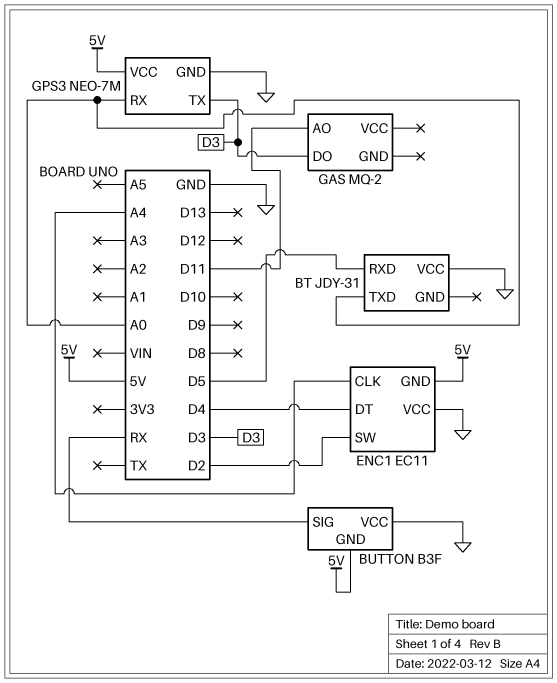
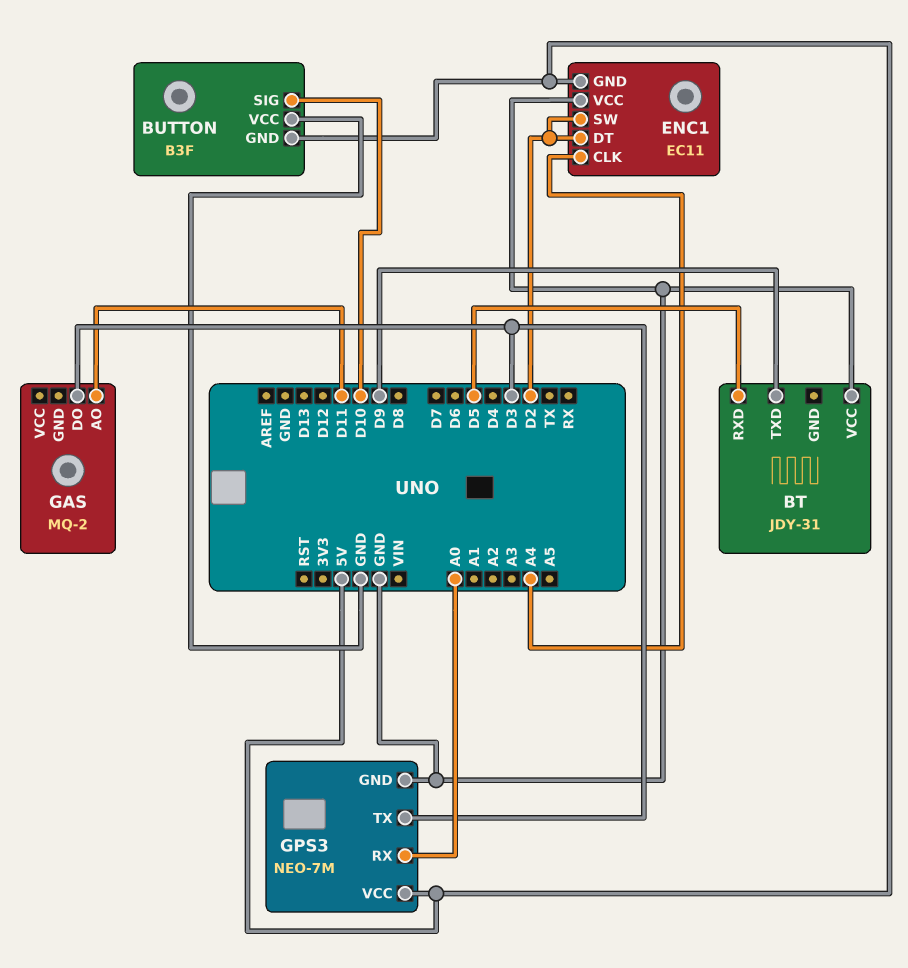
BT pin TXD: A0 -> D9
BUTTON pin SIG: RX -> D10
ENC1 pin DT: D4 -> D2

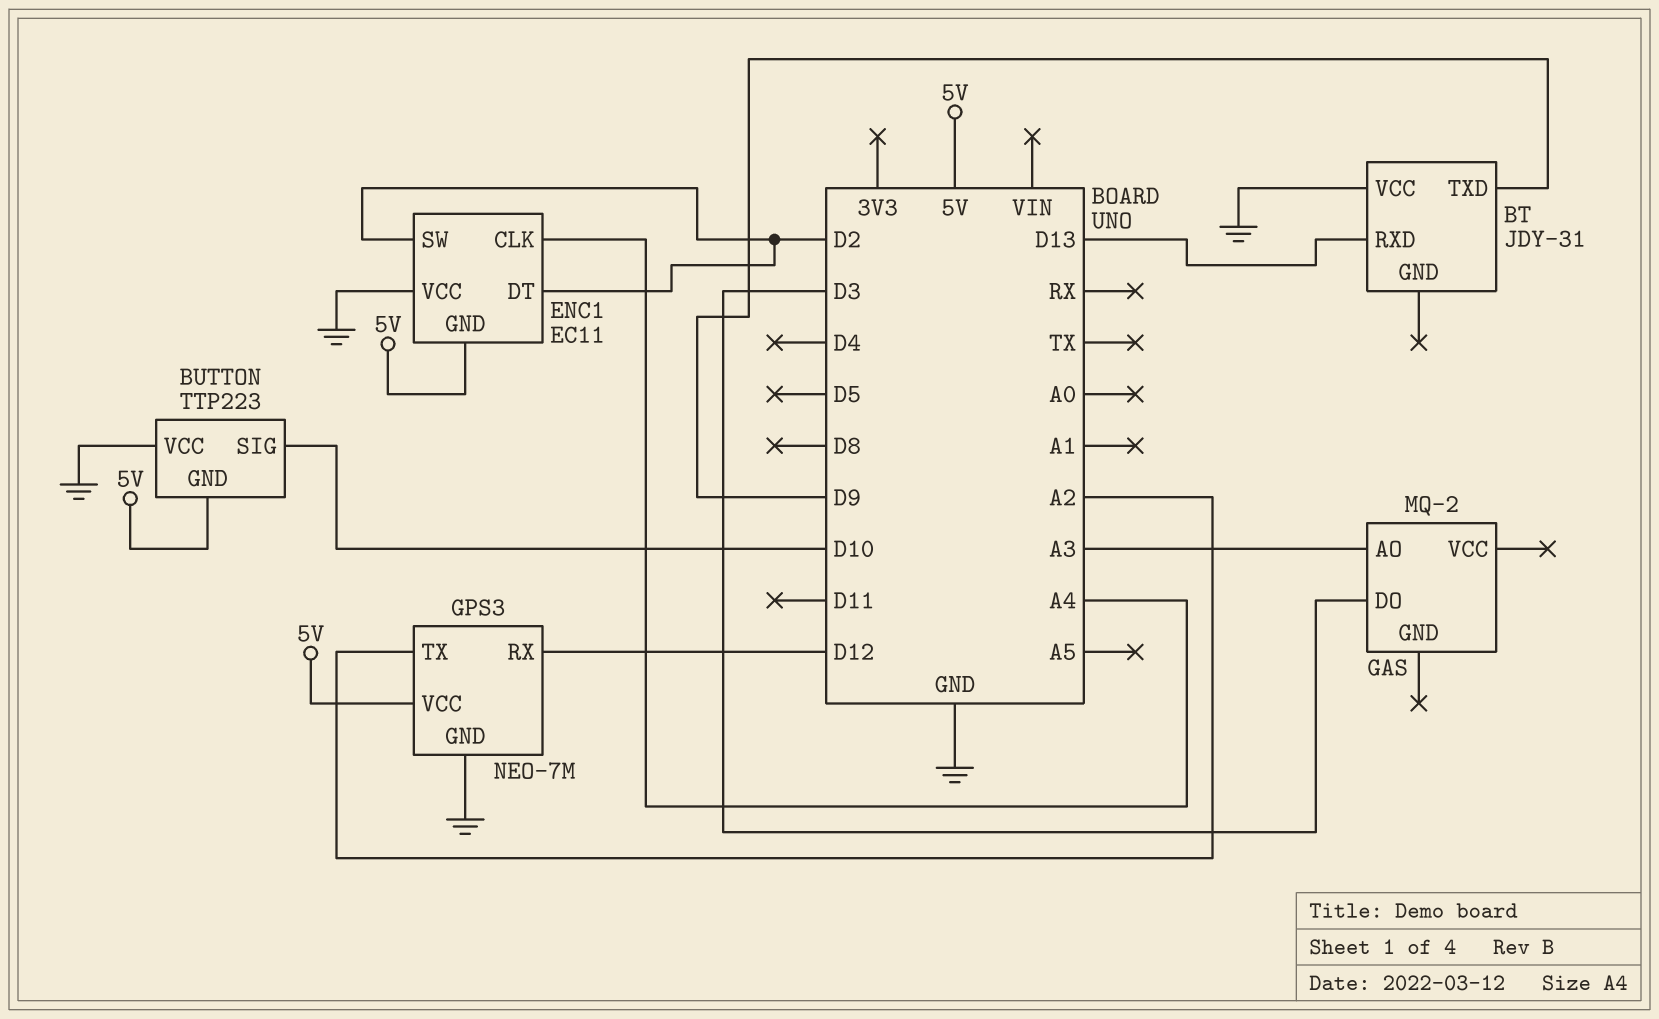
BT pin RXD: D5 -> D13
BUTTON: B3F -> TTP223
GAS pin AO: D11 -> A3
GPS3 pin RX: A0 -> D12
GPS3 pin TX: D3 -> A2

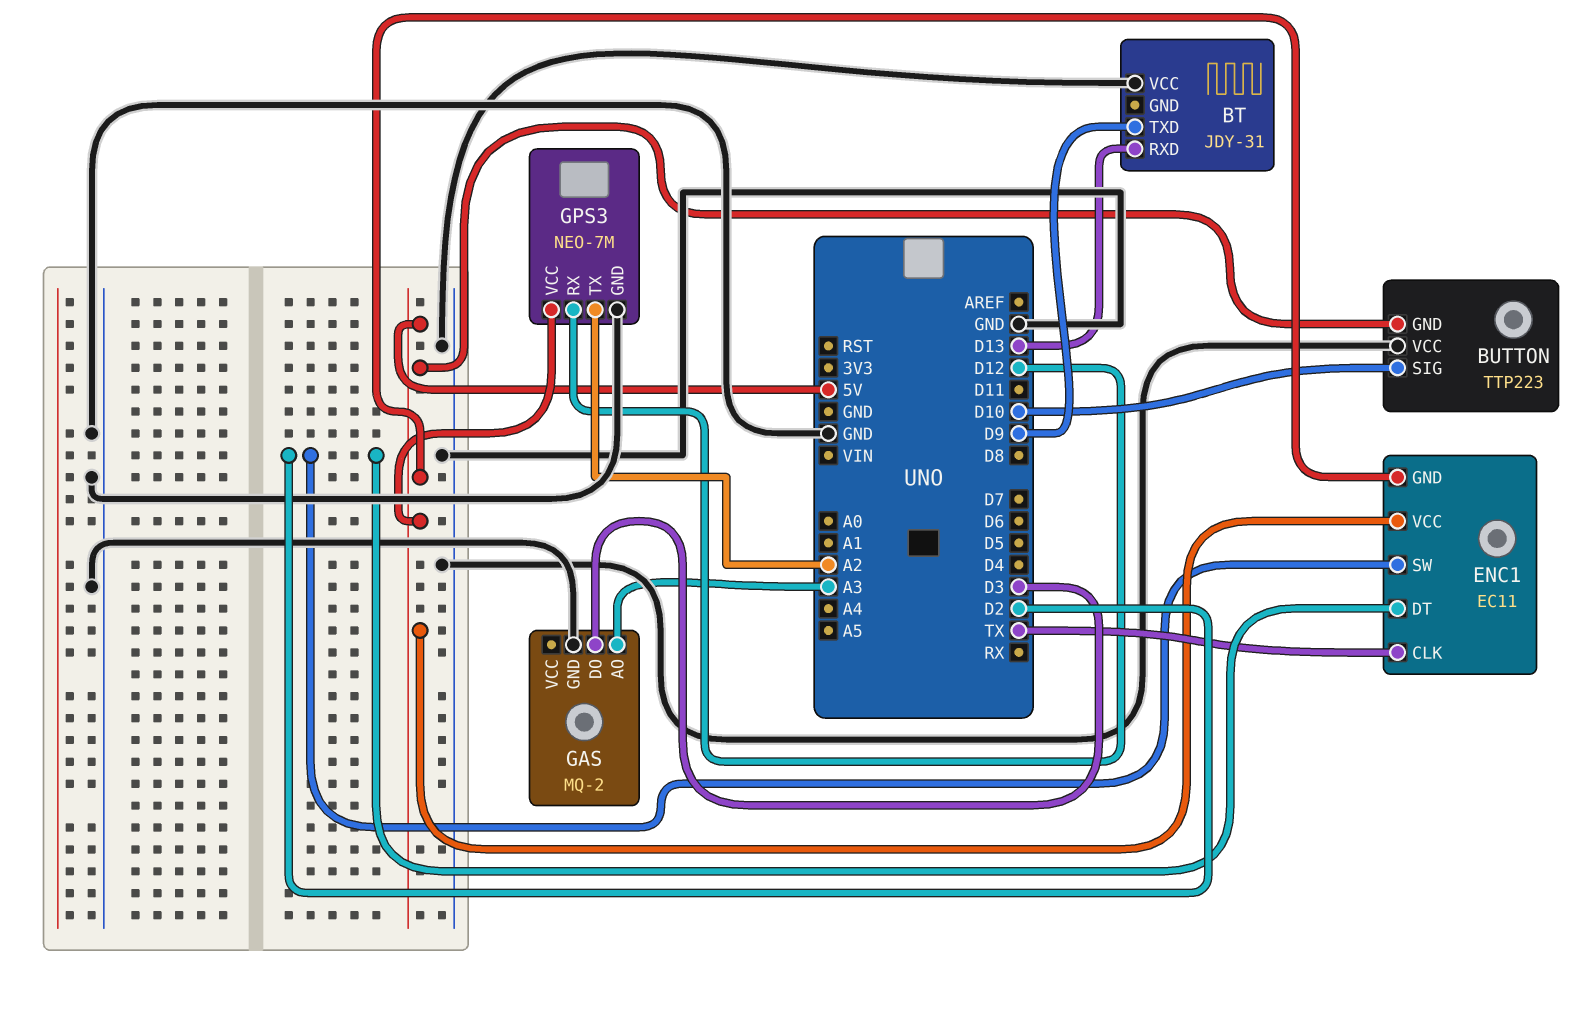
ENC1 pin CLK: A4 -> TX
ENC1 pin VCC: GND -> 5V
GAS pin GND: none -> GND

